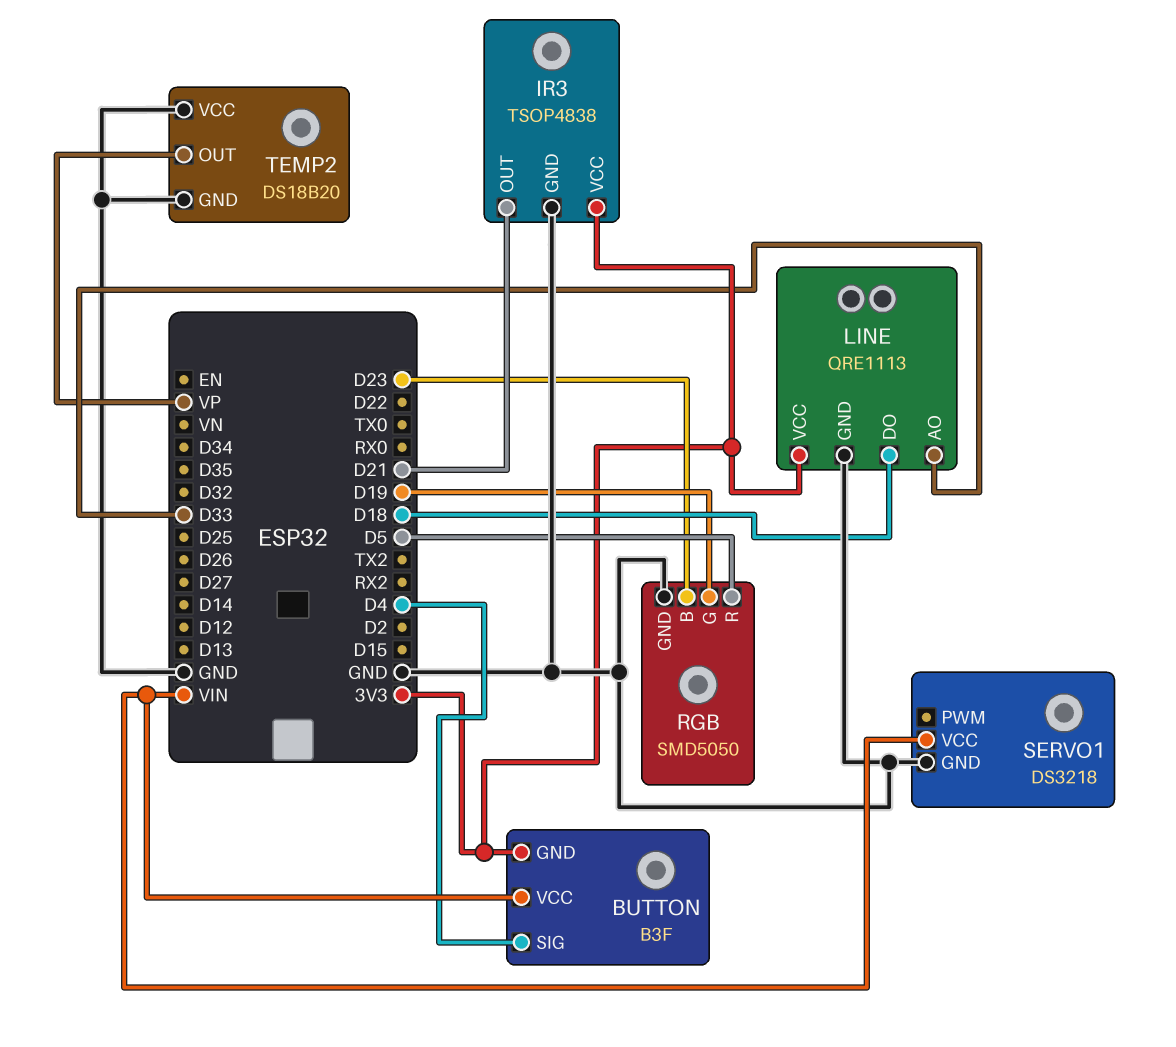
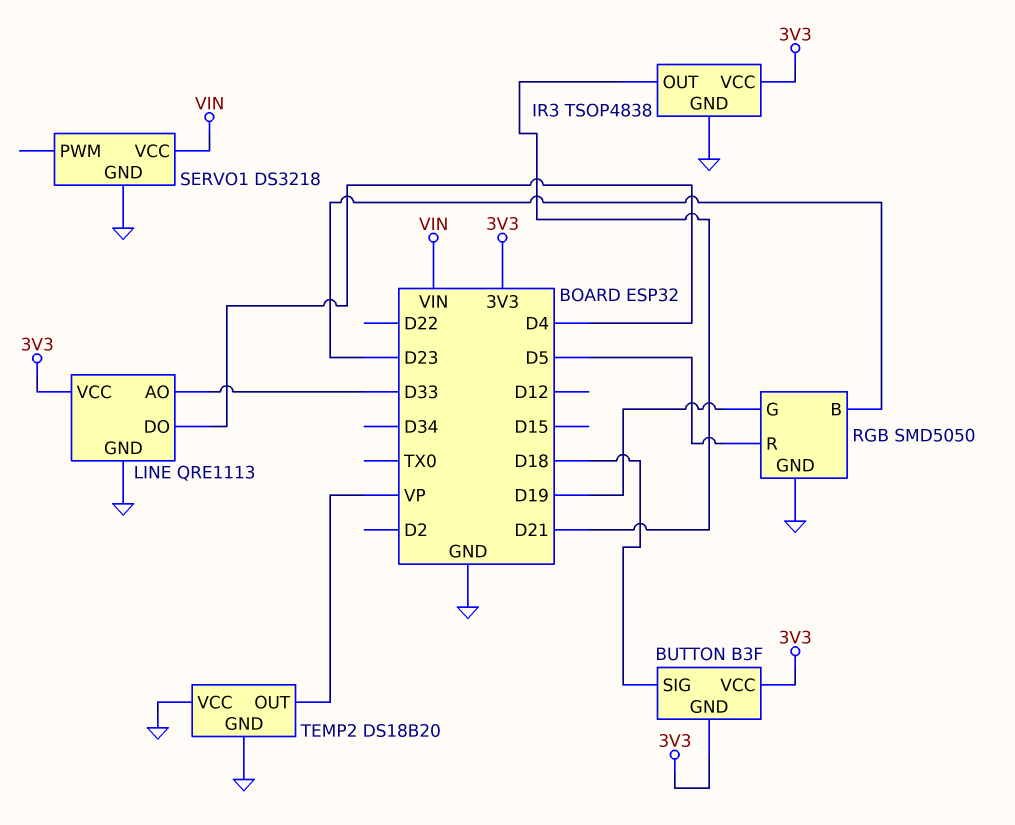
BUTTON pin SIG: D4 -> D18
BUTTON pin VCC: VIN -> 3V3
LINE pin DO: D18 -> D4

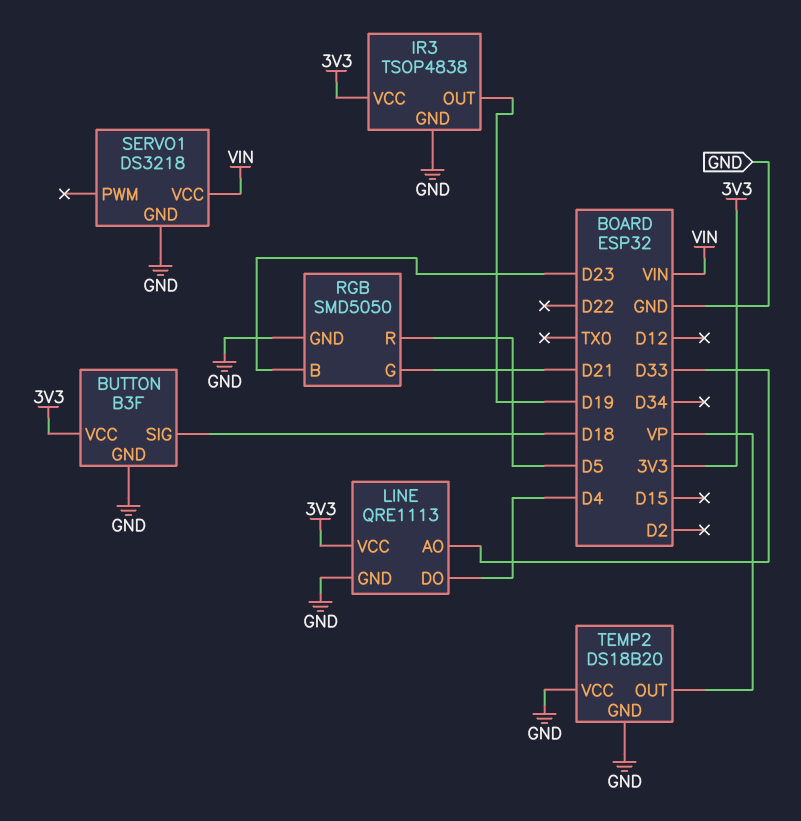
BUTTON pin GND: 3V3 -> GND
IR3 pin OUT: D21 -> D19
RGB pin G: D19 -> D21

